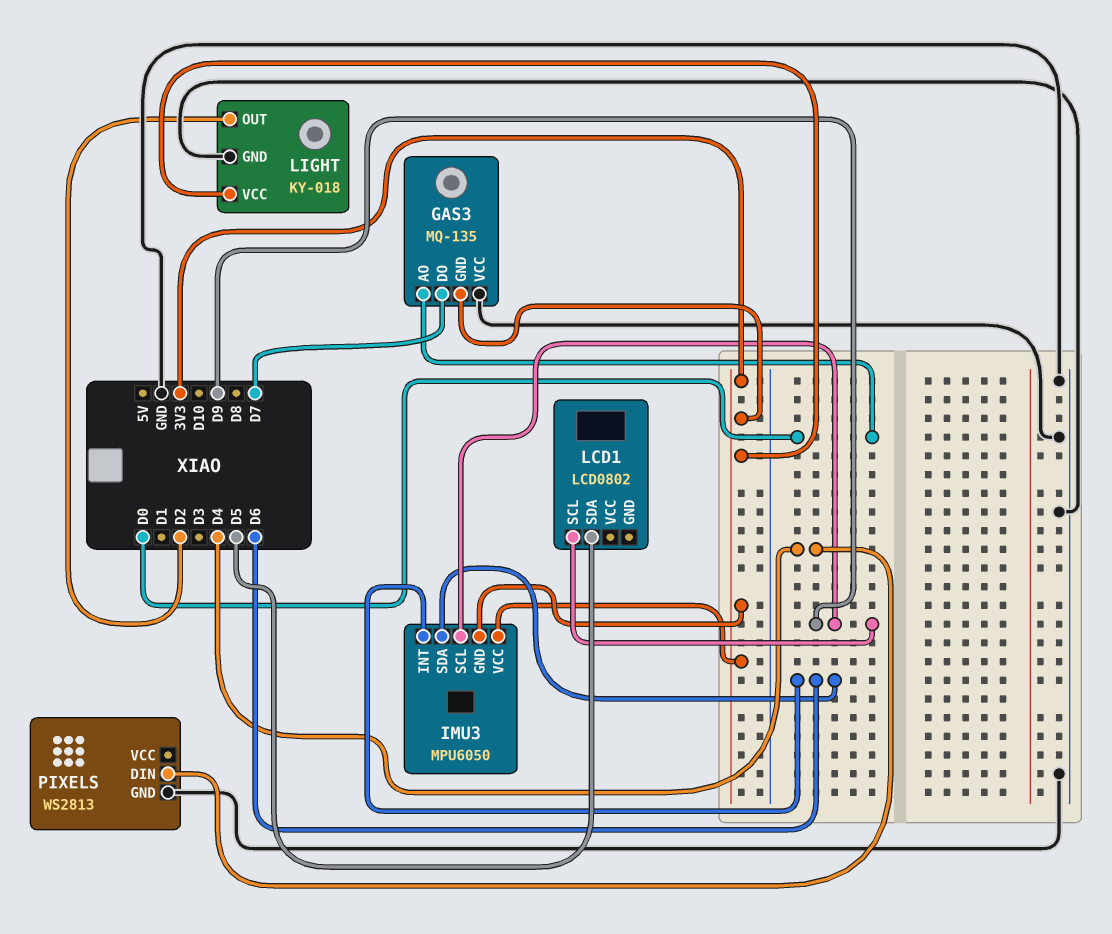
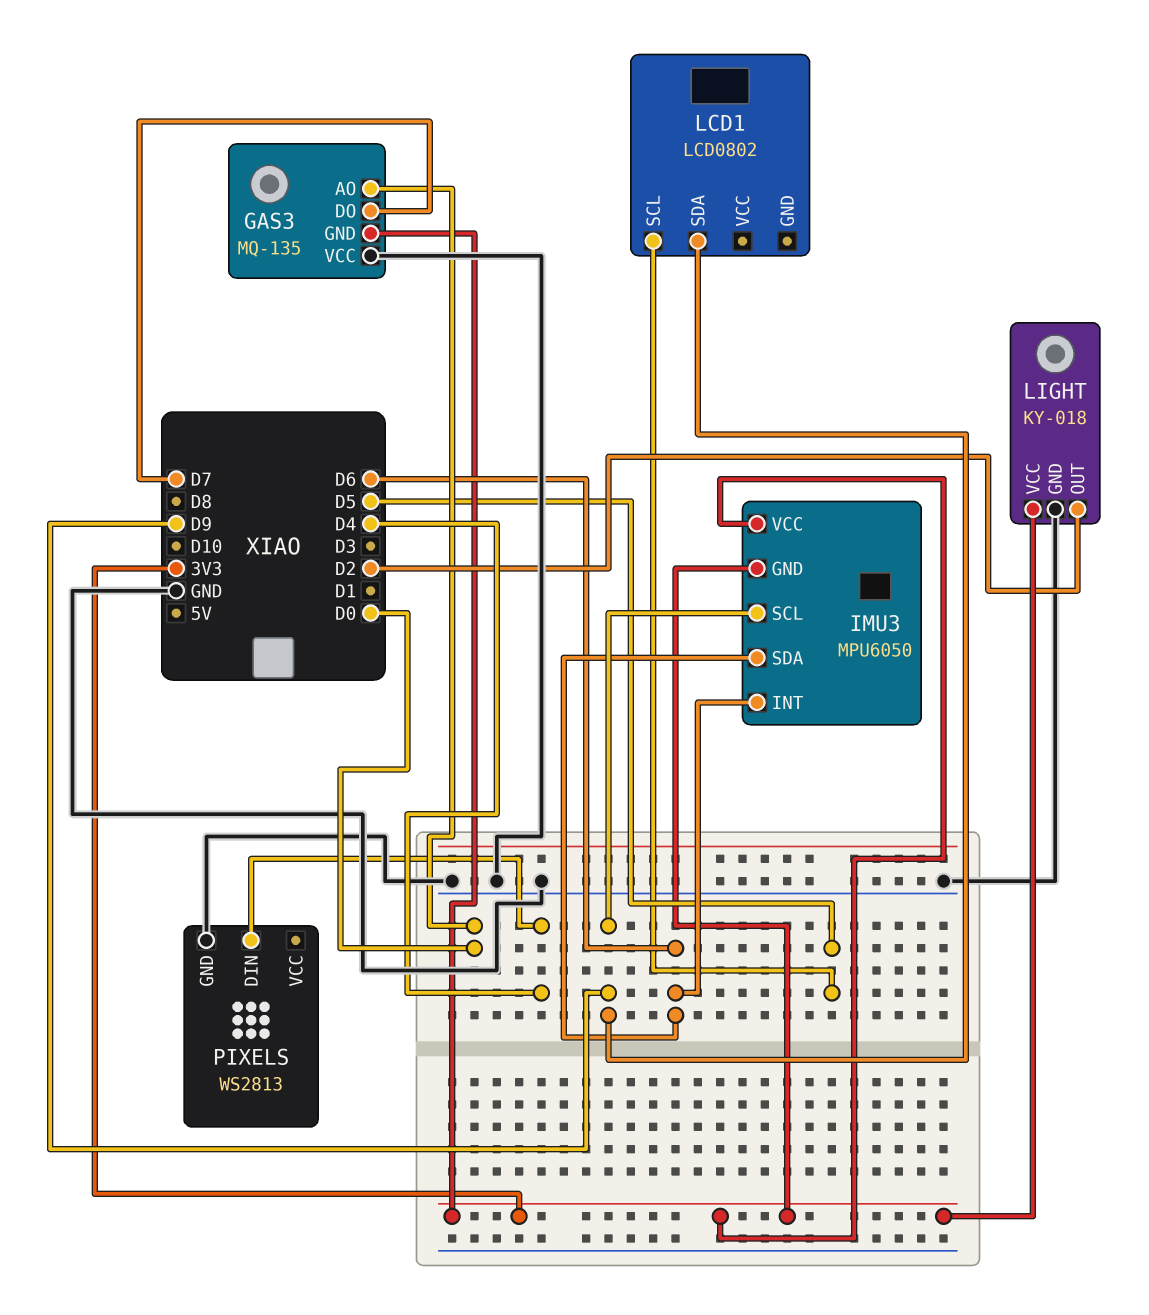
LCD1 pin SCL: D9 -> D5
LCD1 pin SDA: D5 -> D9

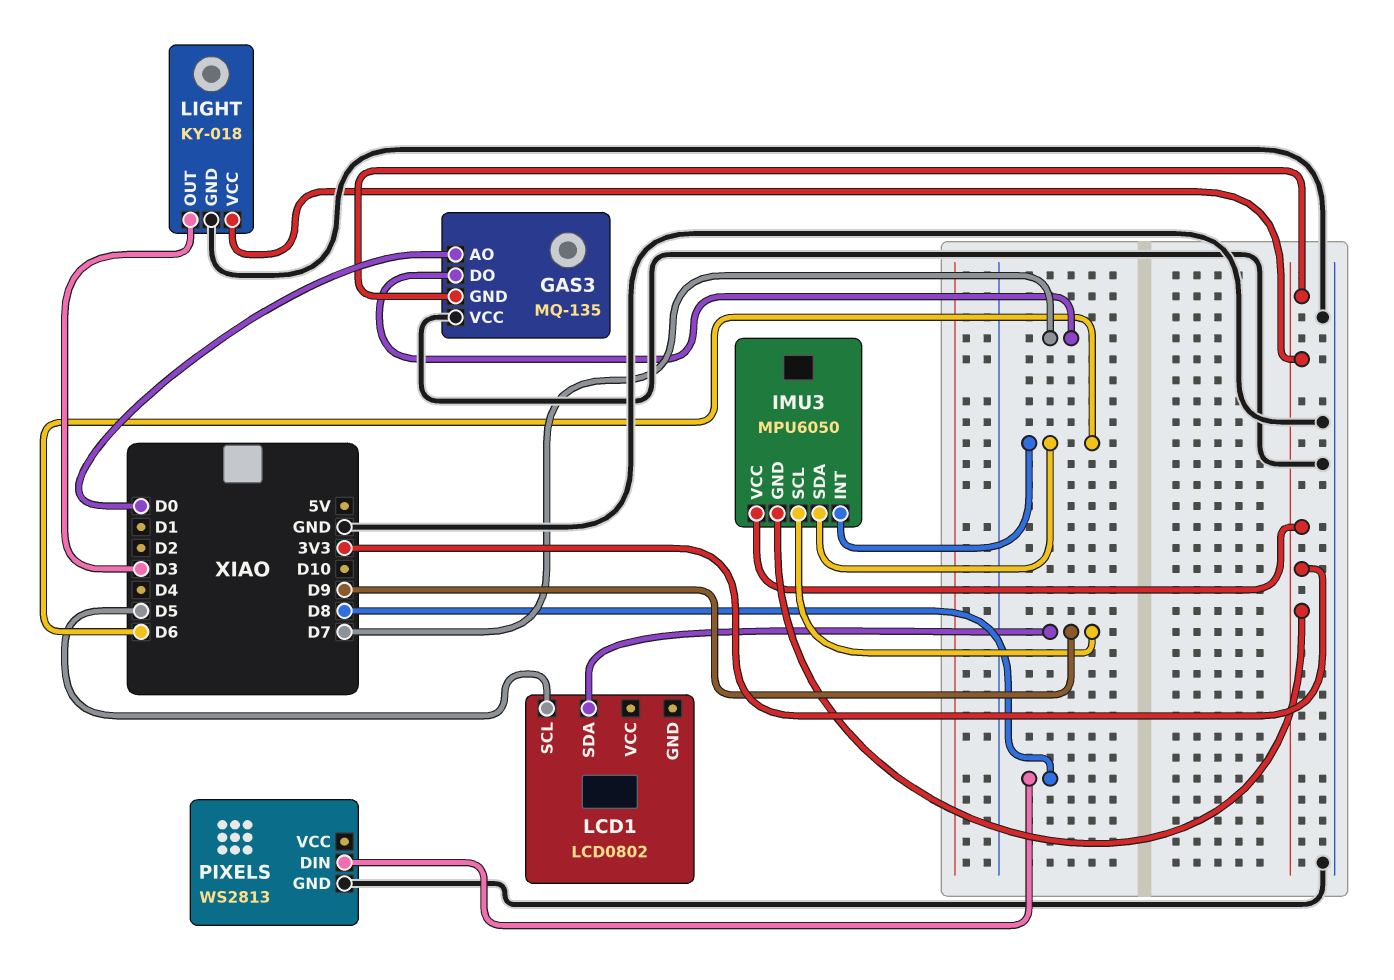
LIGHT pin OUT: D2 -> D3
PIXELS pin DIN: D4 -> D8

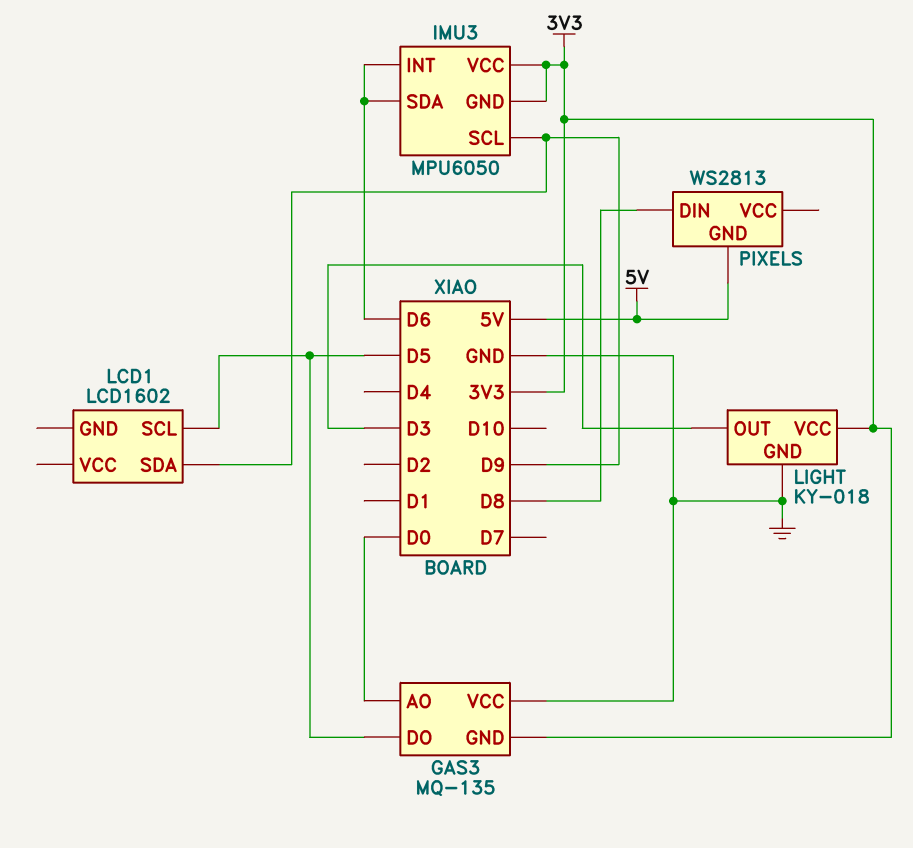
GAS3 pin DO: D7 -> D5
LCD1: LCD0802 -> LCD1602
PIXELS pin GND: GND -> 5V

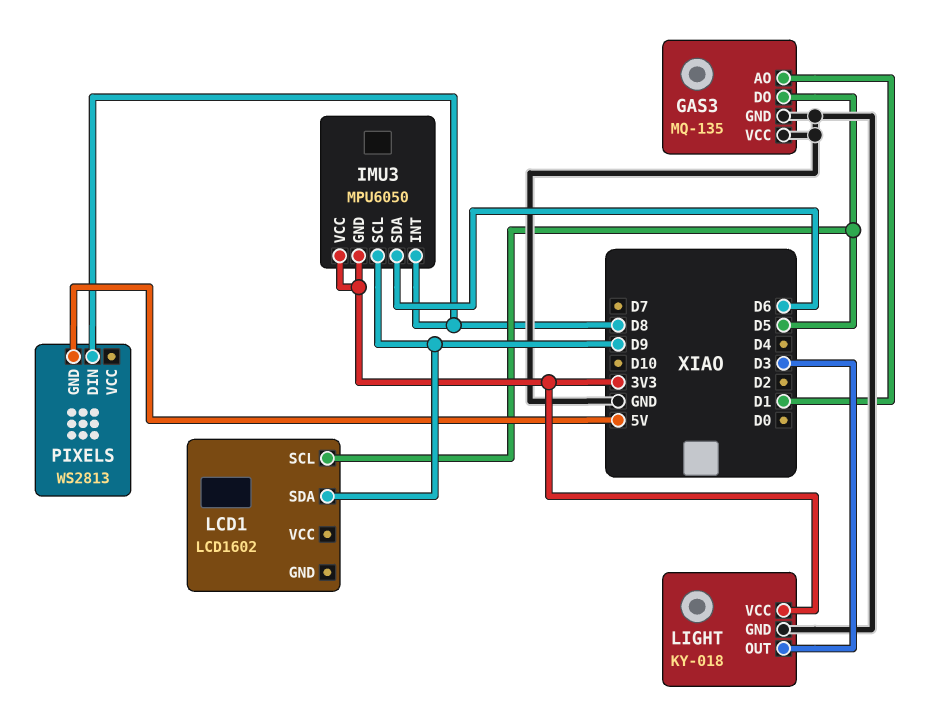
GAS3 pin AO: D0 -> D1
GAS3 pin GND: 3V3 -> GND
IMU3 pin INT: D6 -> D8

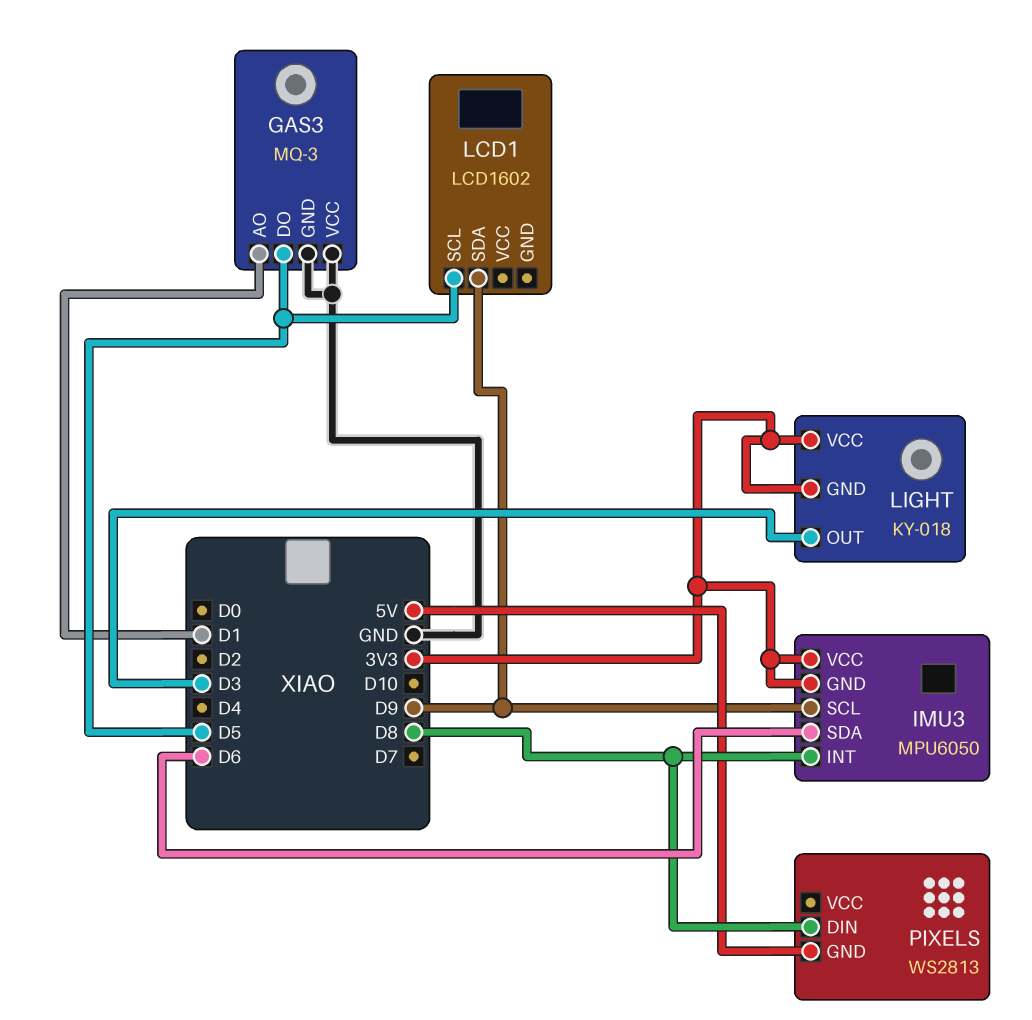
GAS3: MQ-135 -> MQ-3
LIGHT pin GND: GND -> 3V3

